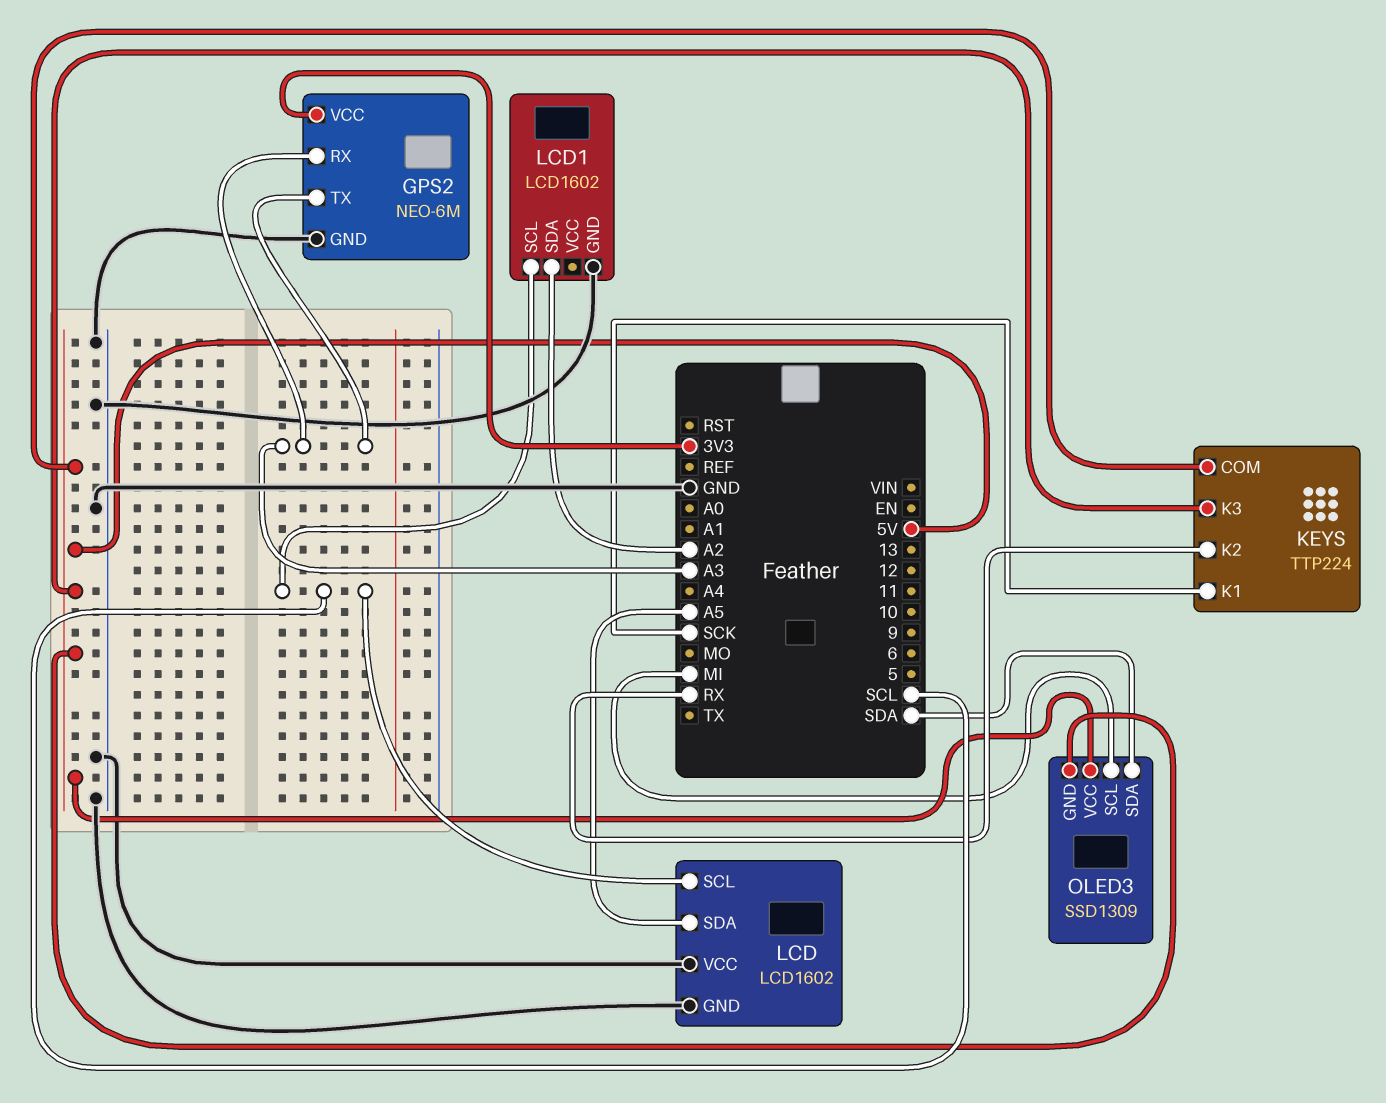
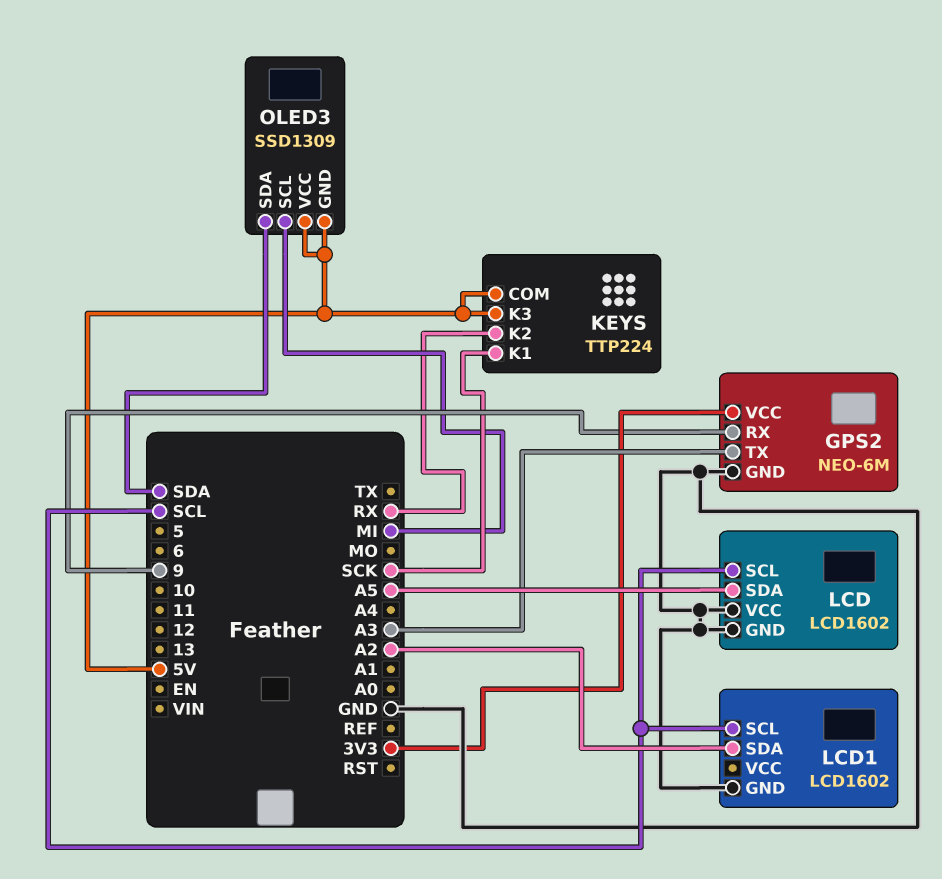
GPS2 pin RX: A3 -> 9

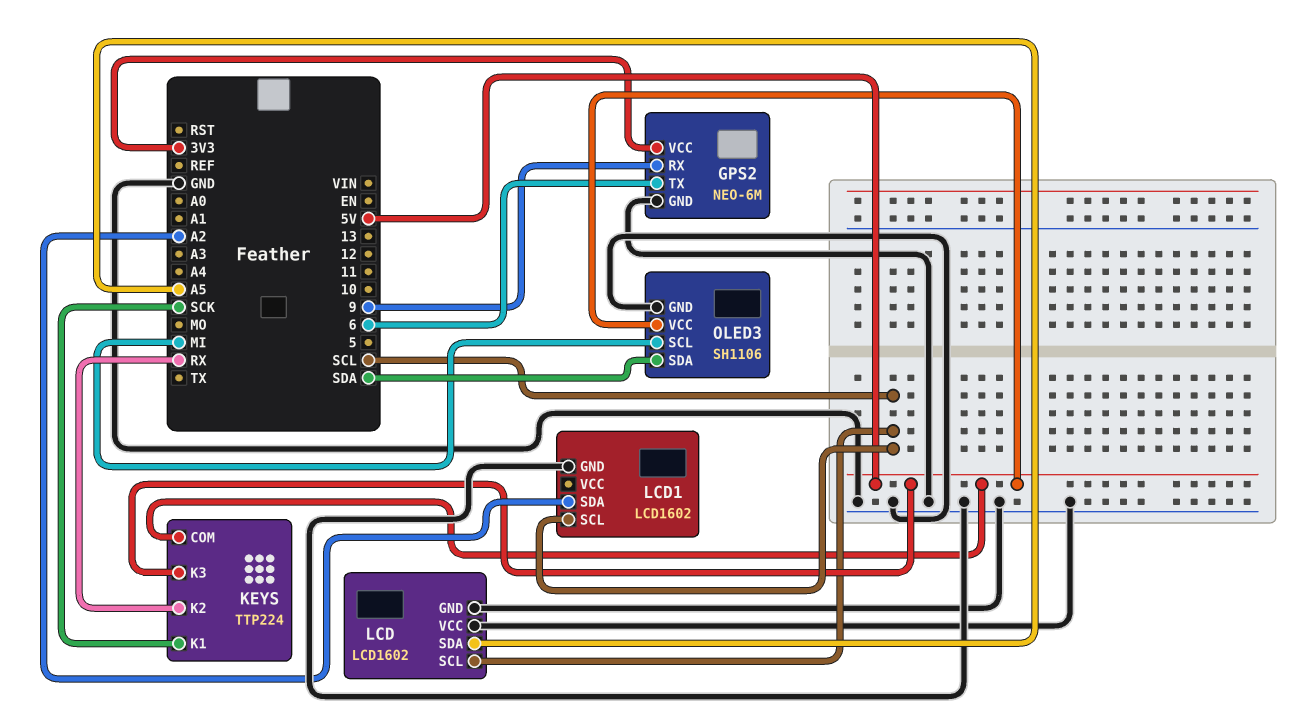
GPS2 pin TX: A3 -> 6
OLED3: SSD1309 -> SH1106
OLED3 pin GND: 5V -> GND

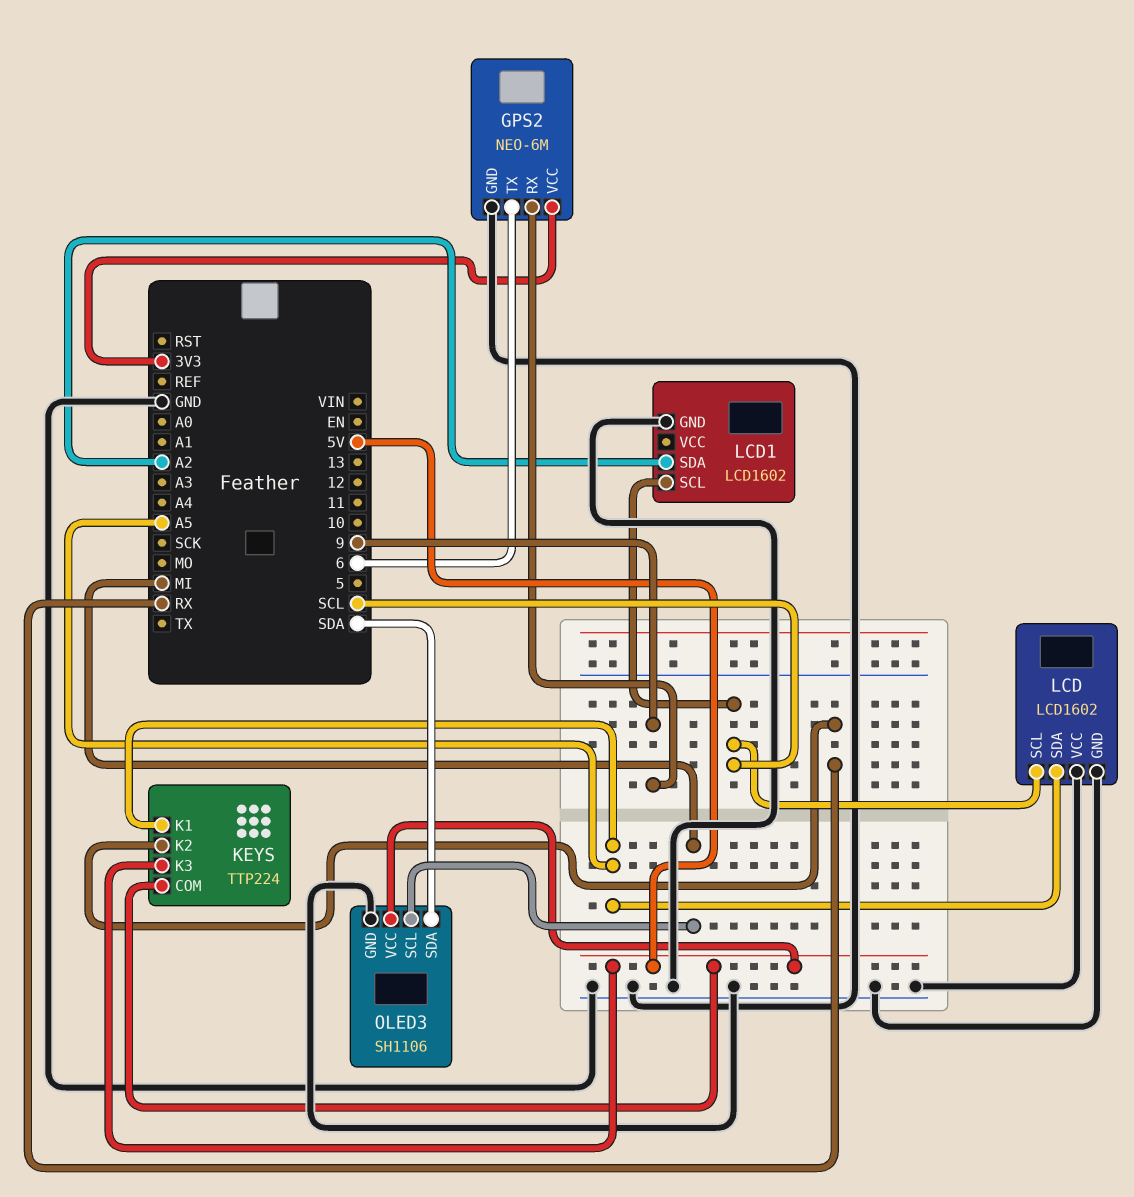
KEYS pin K1: SCK -> A5

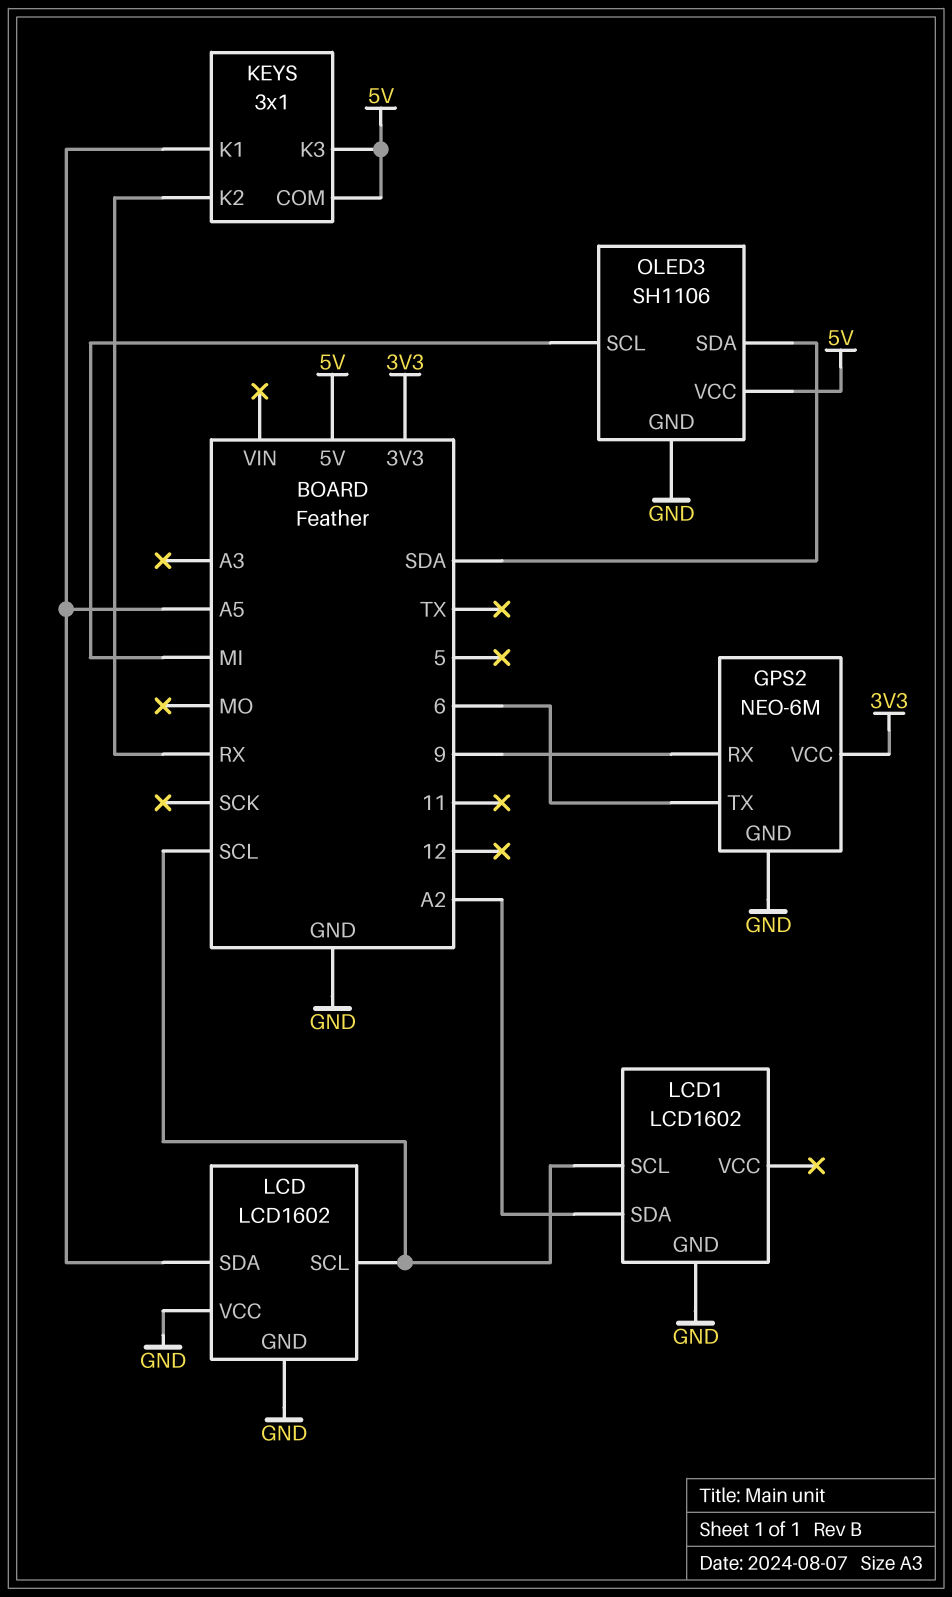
KEYS: TTP224 -> 3x1

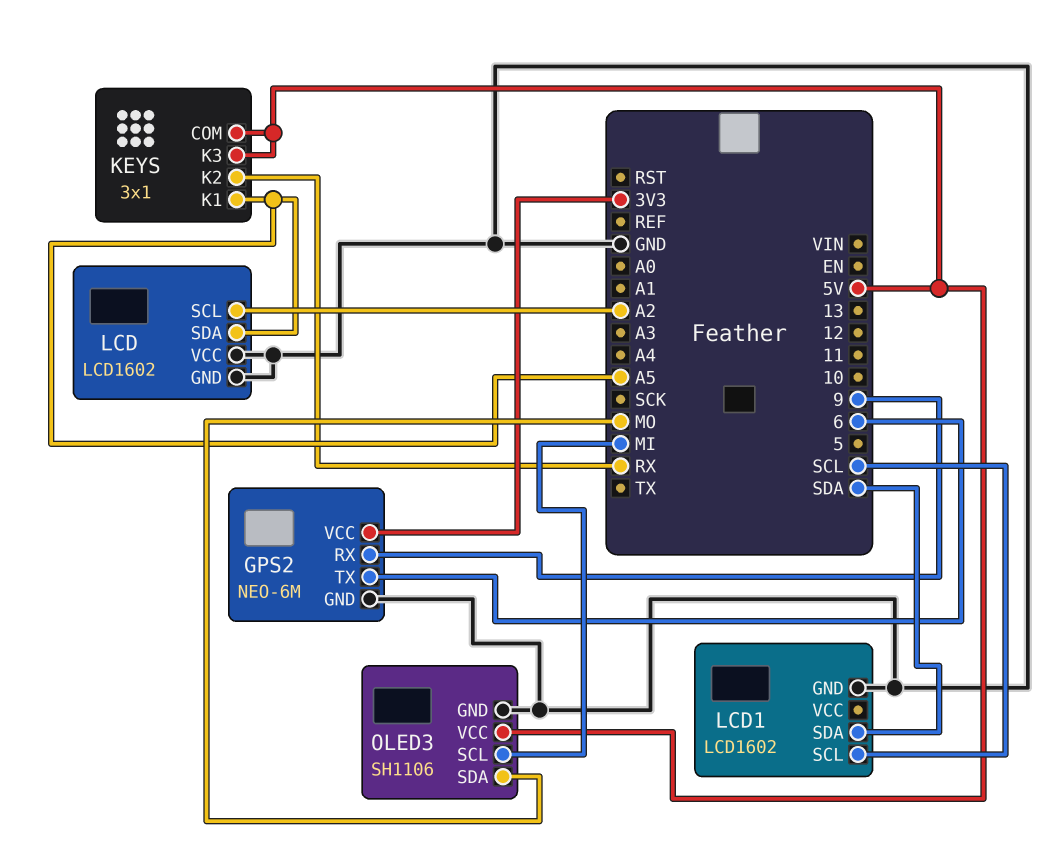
LCD pin SCL: SCL -> A2
LCD1 pin SDA: A2 -> SDA
OLED3 pin SDA: SDA -> MO

